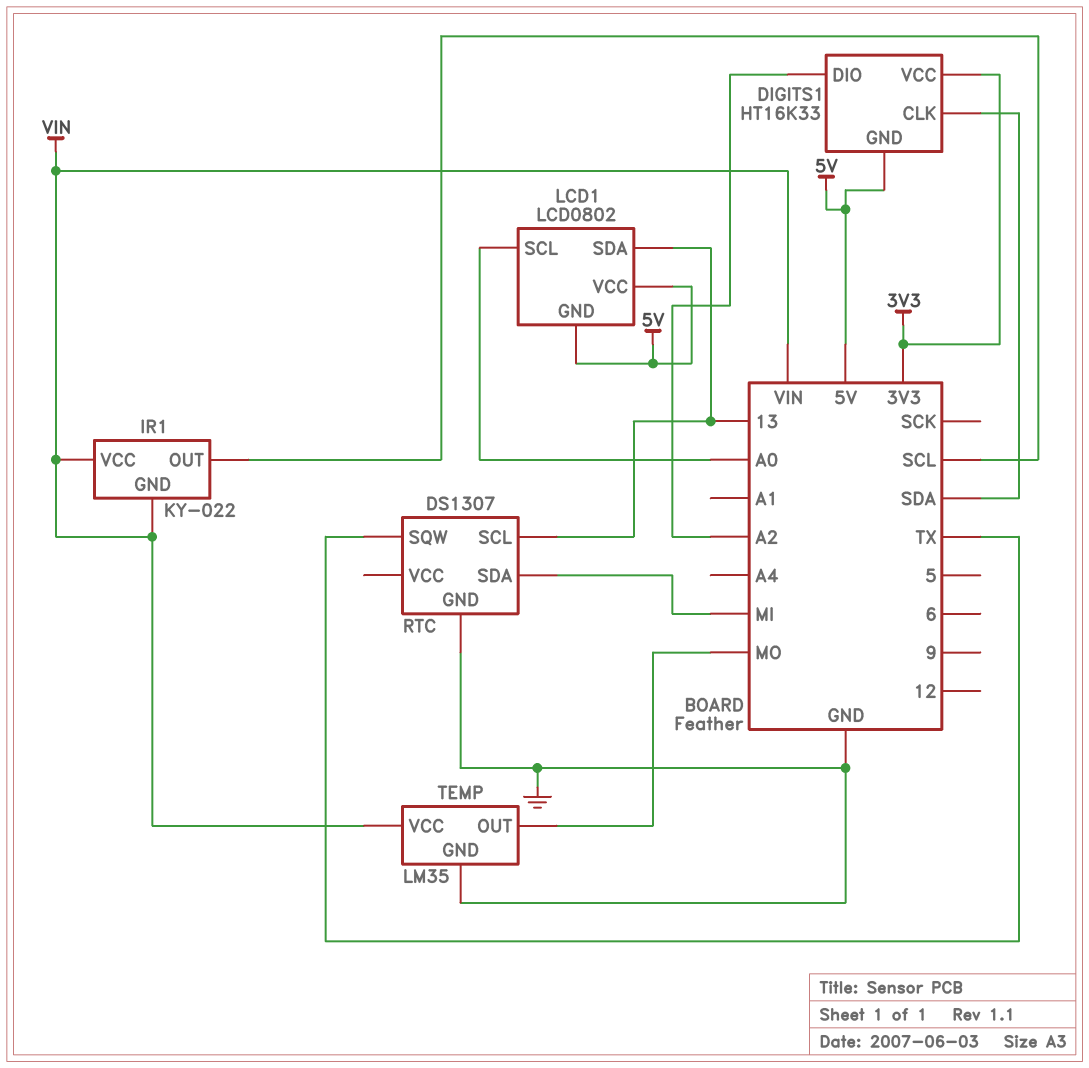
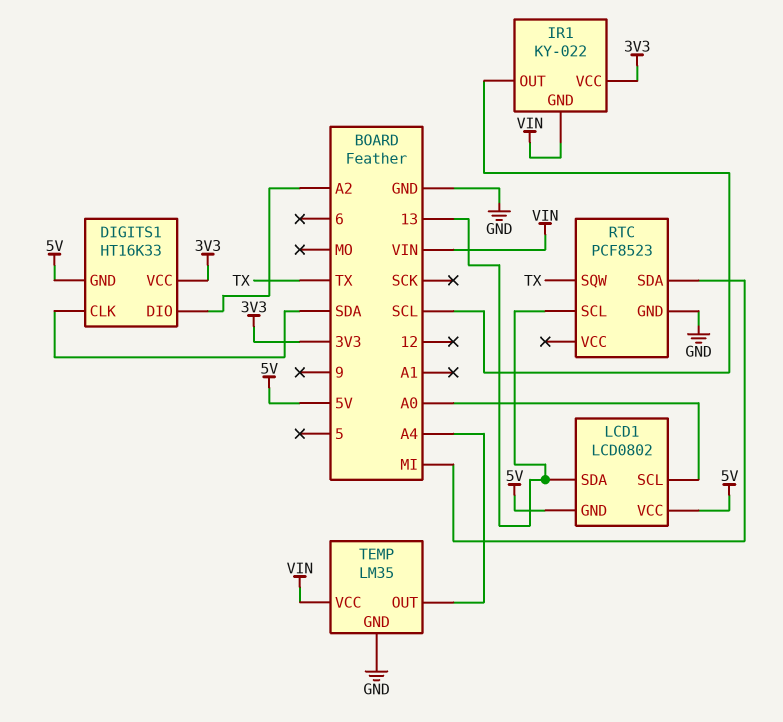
IR1 pin VCC: VIN -> 3V3
RTC: DS1307 -> PCF8523
TEMP pin OUT: MO -> A4

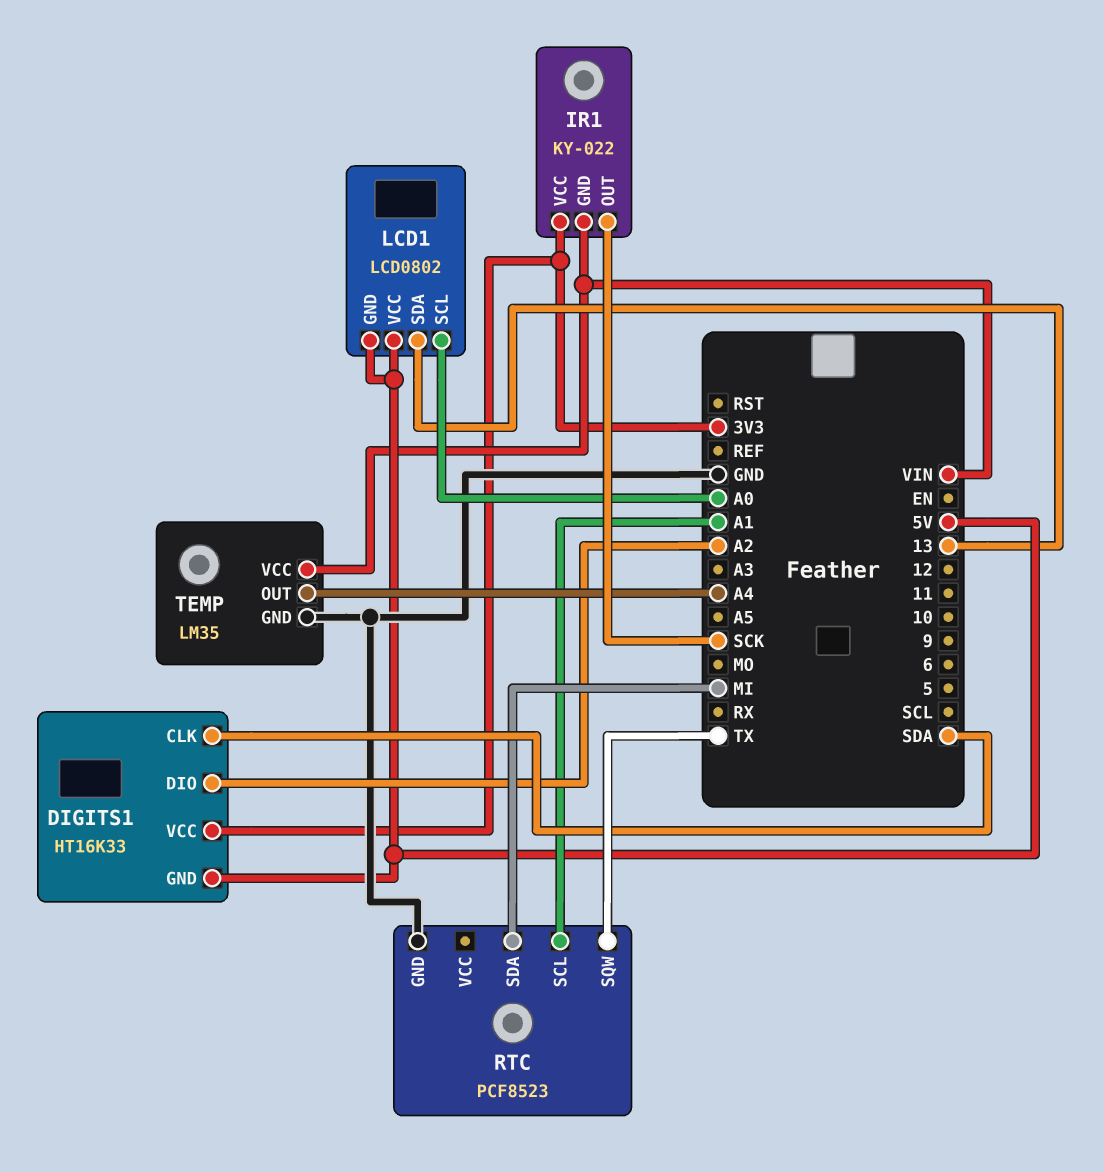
IR1 pin OUT: SCL -> SCK
RTC pin SCL: 13 -> A1

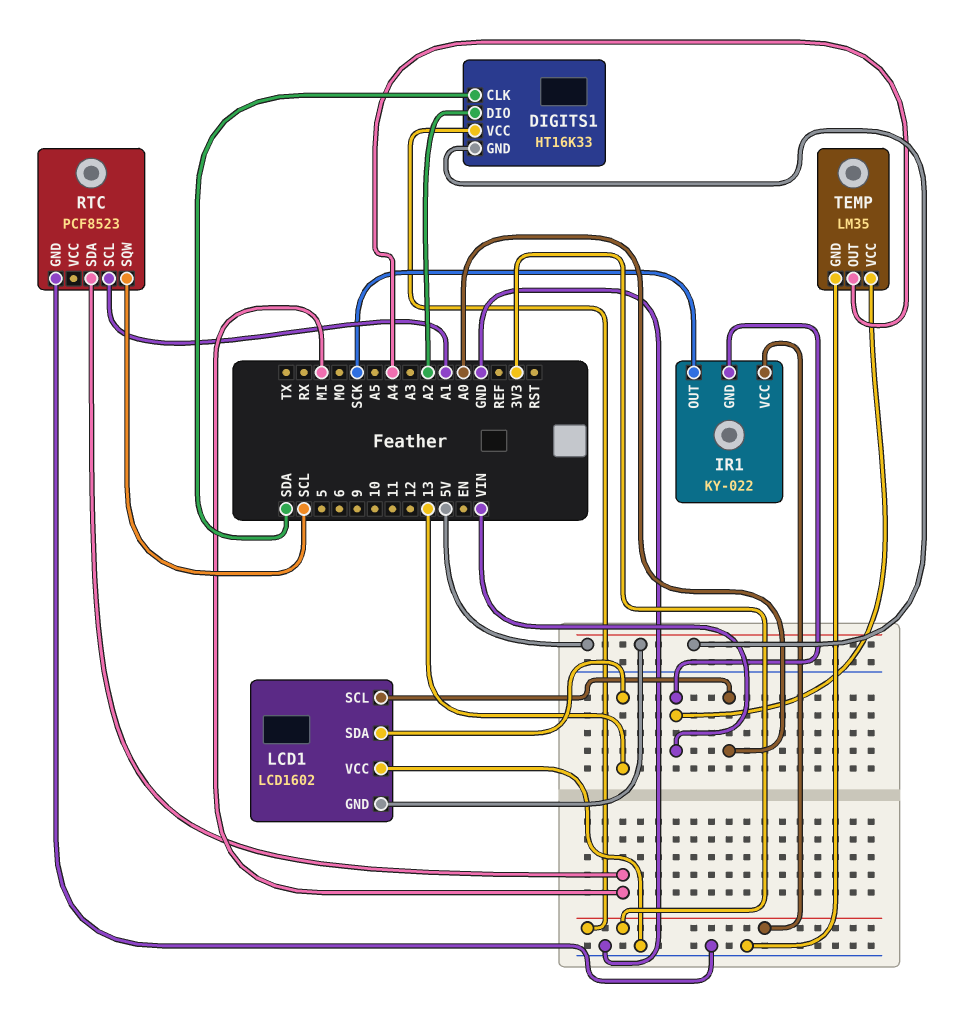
LCD1: LCD0802 -> LCD1602
LCD1 pin VCC: 5V -> GND
RTC pin SQW: TX -> SCL

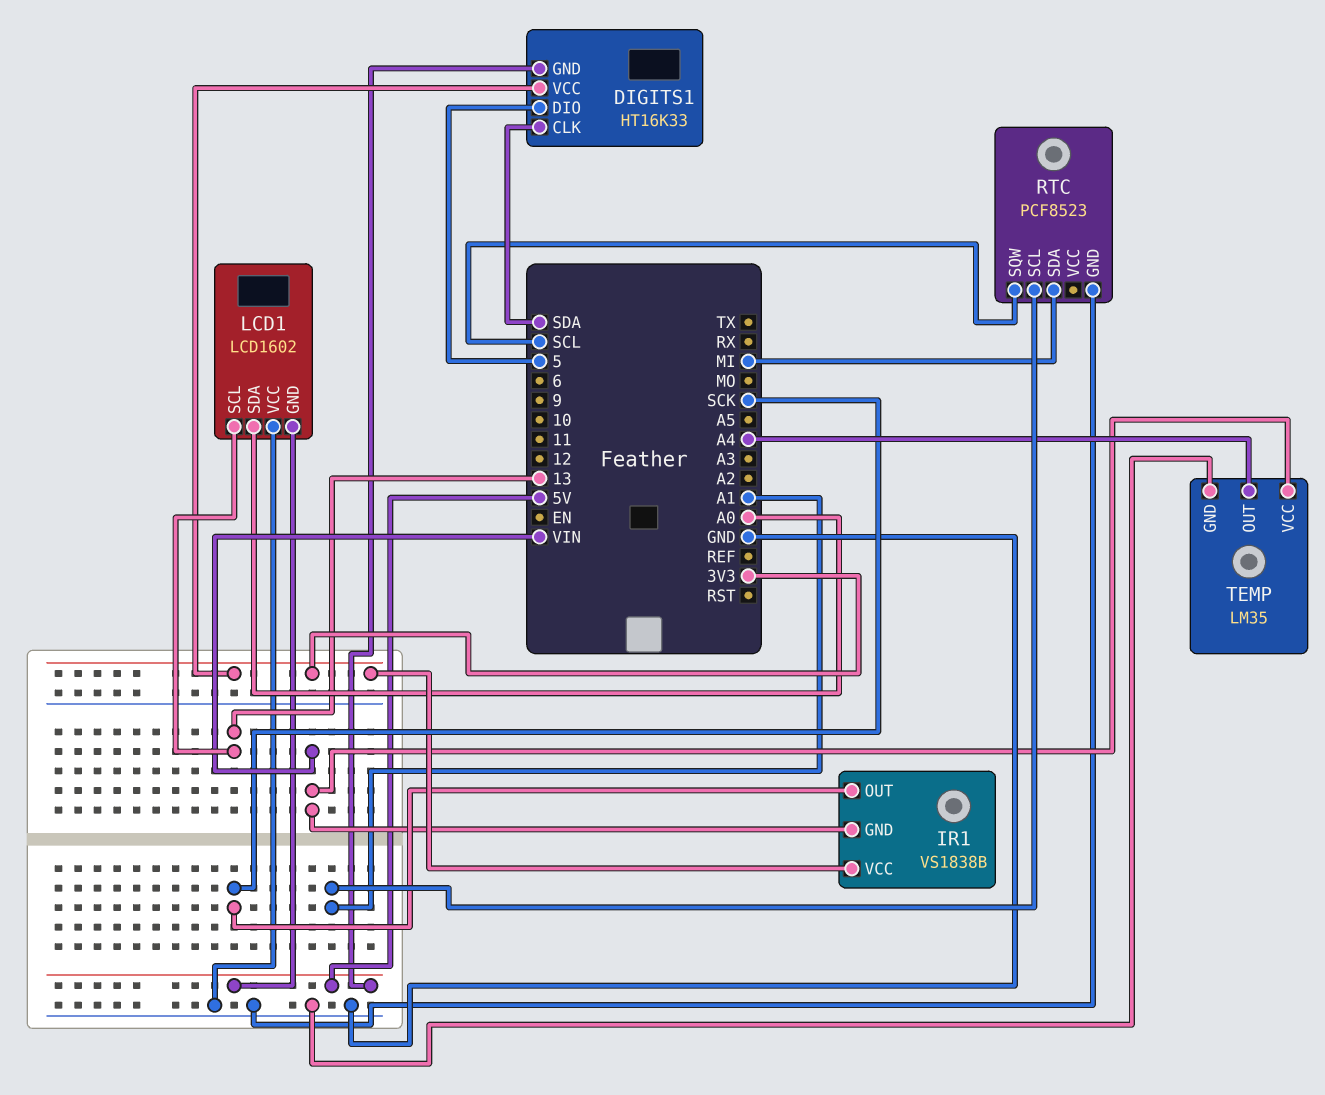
DIGITS1 pin DIO: A2 -> 5
IR1: KY-022 -> VS1838B
LCD1 pin SCL: A0 -> 13
LCD1 pin SDA: 13 -> A0

